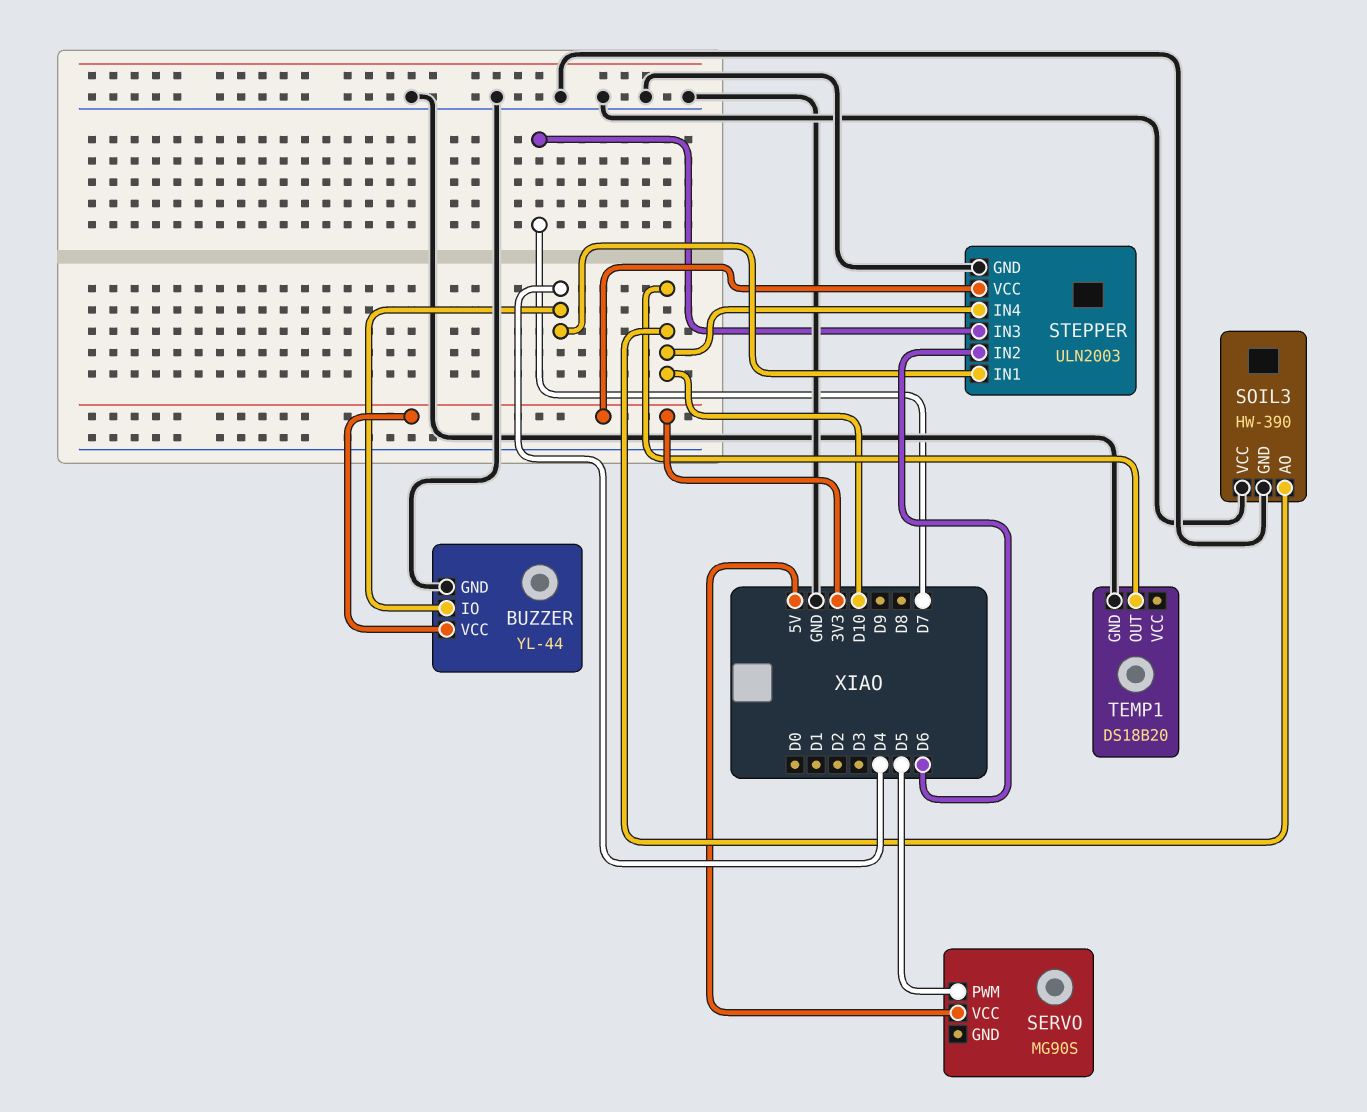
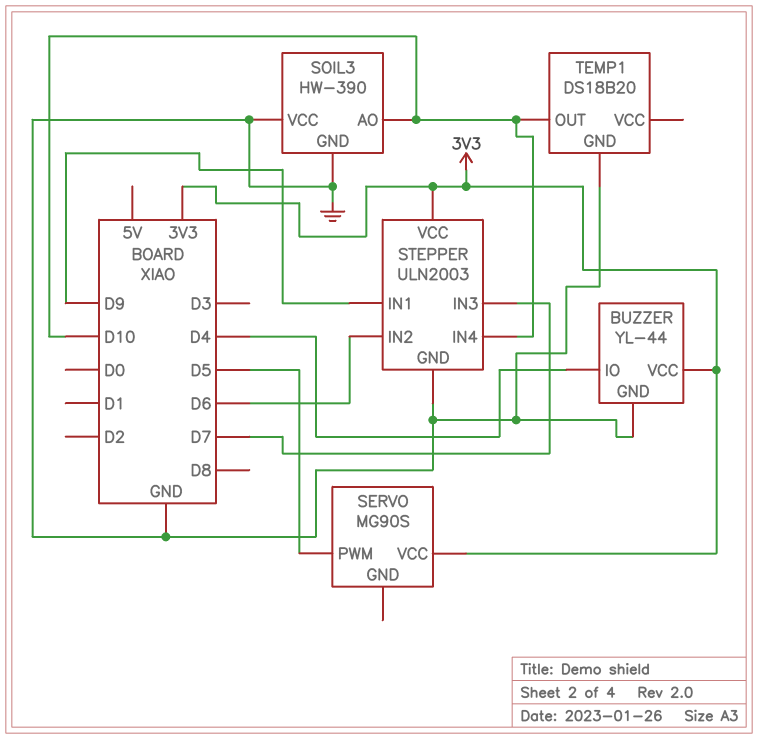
SERVO pin VCC: 5V -> 3V3
STEPPER pin IN1: D4 -> D9

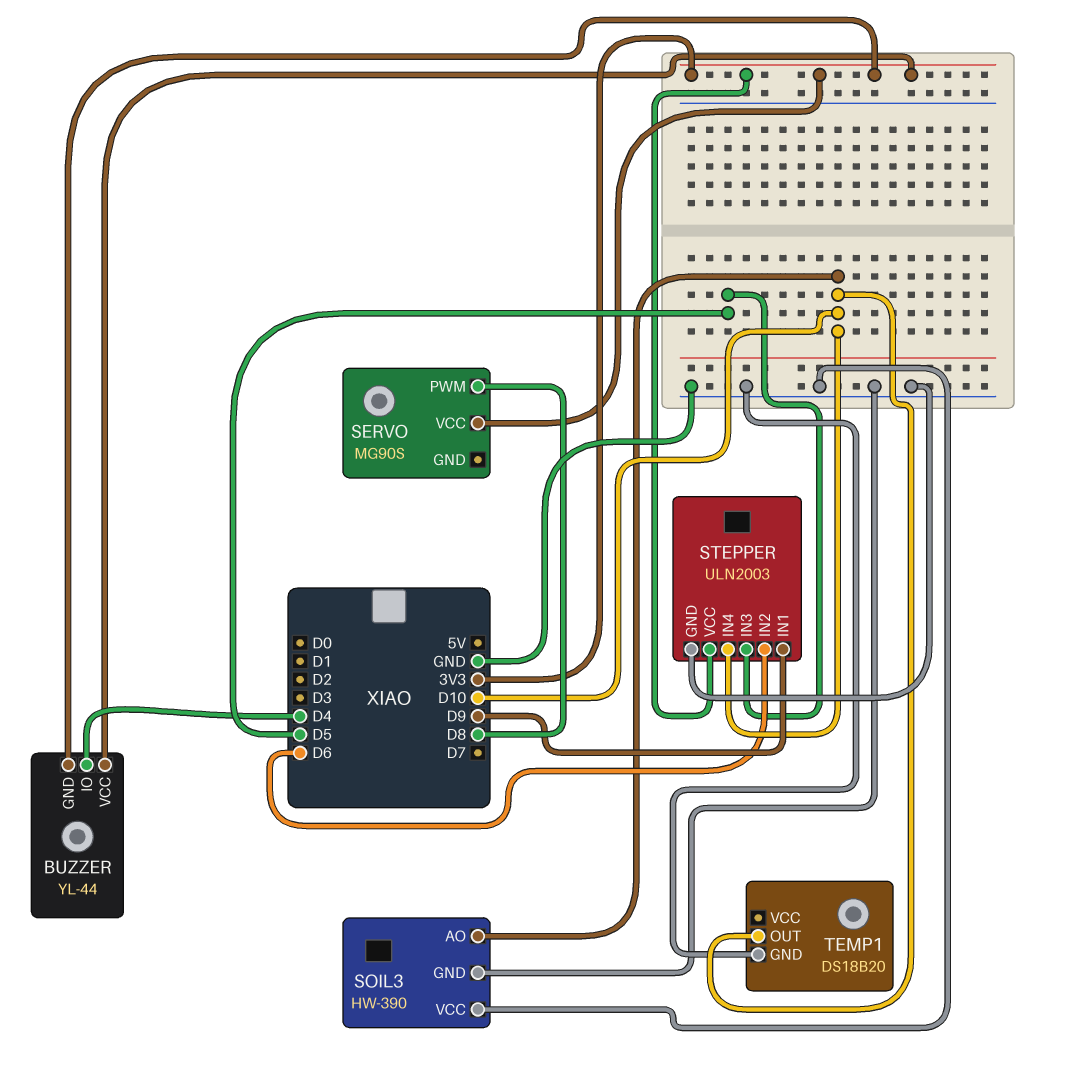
BUZZER pin GND: GND -> 3V3
SERVO pin PWM: D5 -> D8
STEPPER pin IN3: D7 -> D5

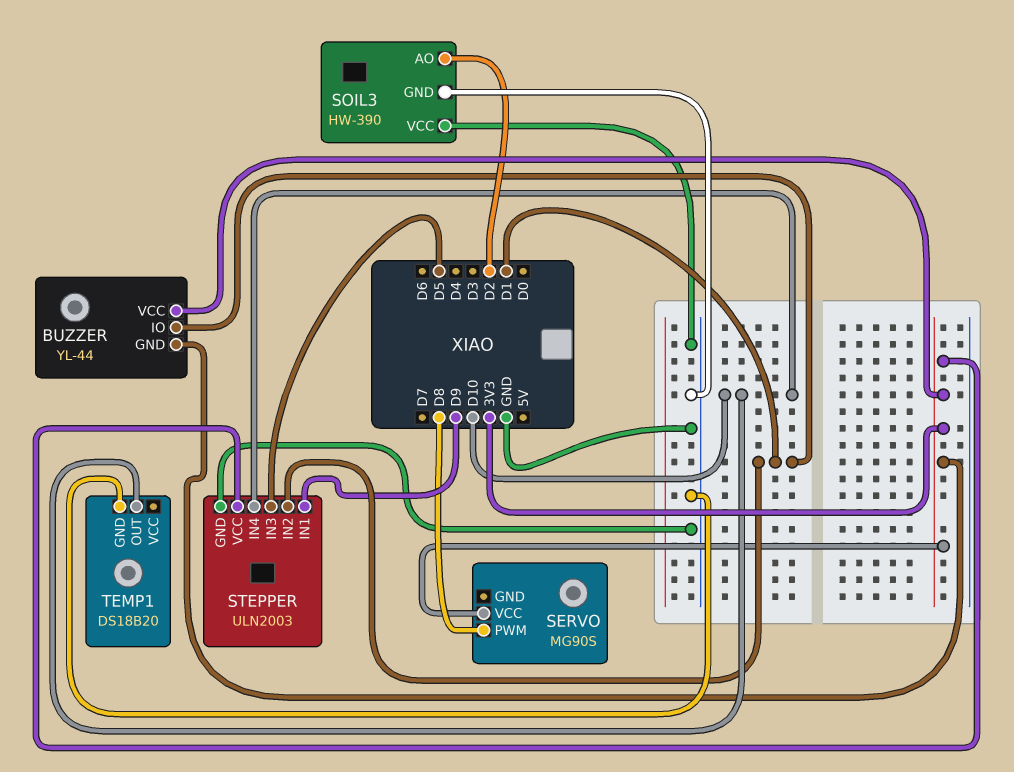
BUZZER pin IO: D4 -> D1
SOIL3 pin AO: D10 -> D2
STEPPER pin IN2: D6 -> D1

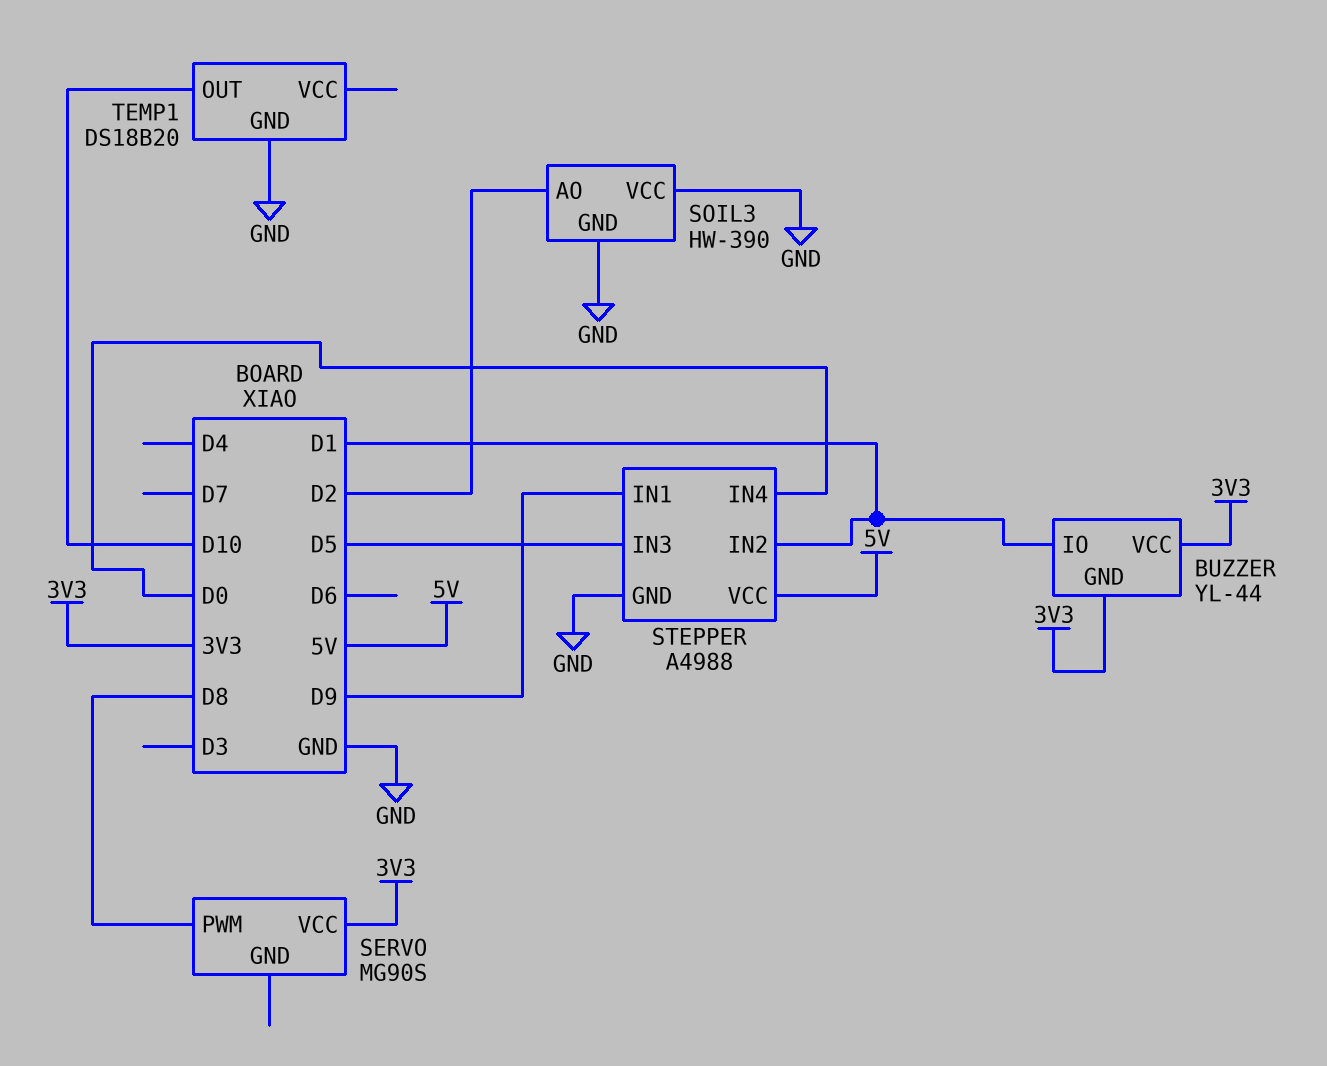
STEPPER: ULN2003 -> A4988
STEPPER pin IN4: D10 -> D0
STEPPER pin VCC: 3V3 -> 5V

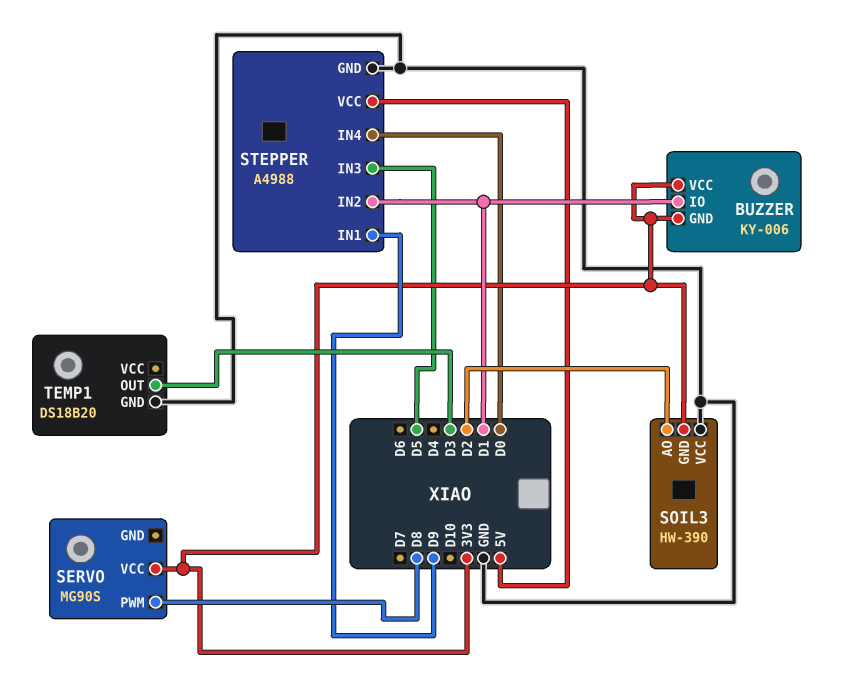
BUZZER: YL-44 -> KY-006
SOIL3 pin GND: GND -> 3V3
TEMP1 pin OUT: D10 -> D3

